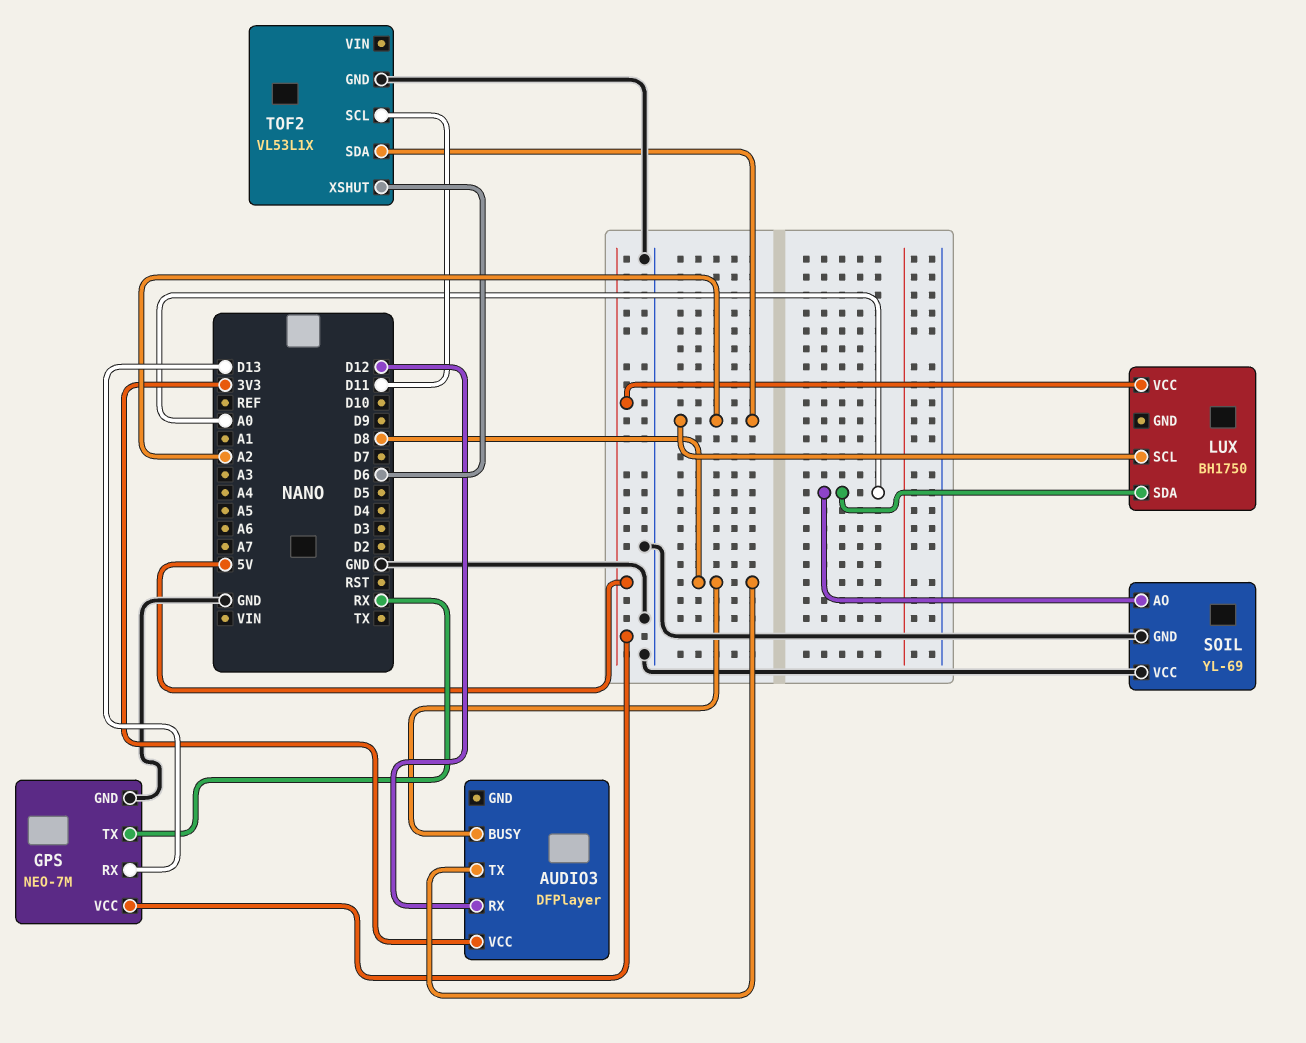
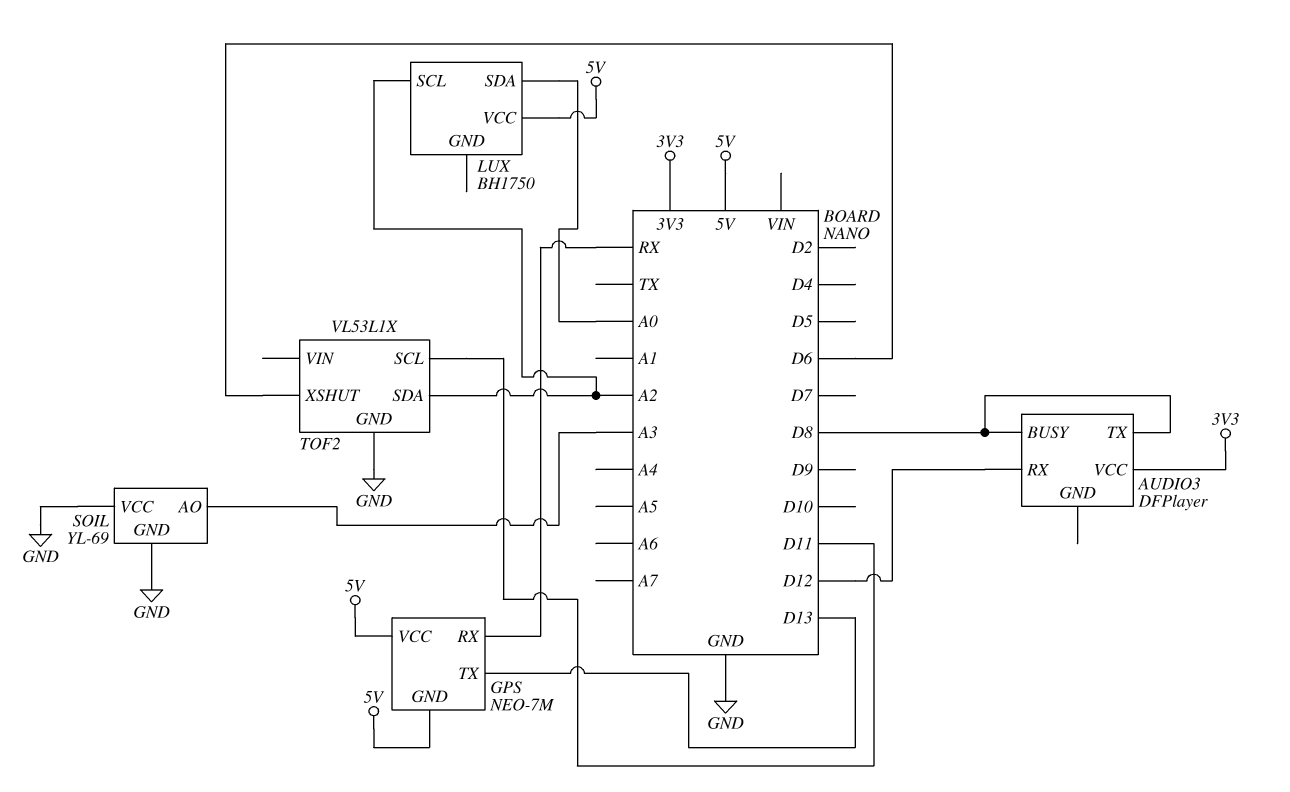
GPS pin GND: GND -> 5V
GPS pin RX: D13 -> RX
GPS pin TX: RX -> D13
SOIL pin AO: A0 -> A3

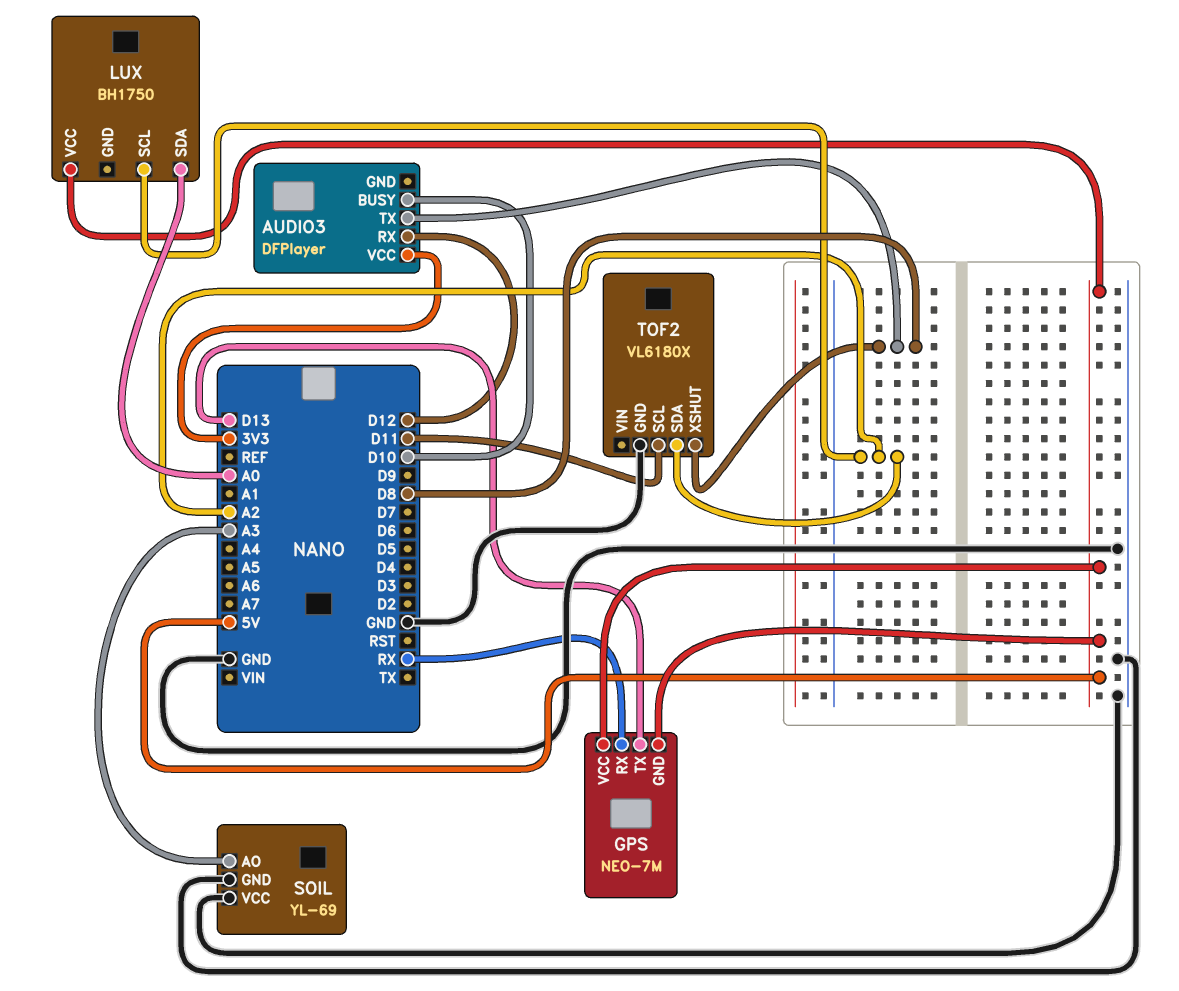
AUDIO3 pin BUSY: D8 -> D10
TOF2: VL53L1X -> VL6180X
TOF2 pin XSHUT: D6 -> D8

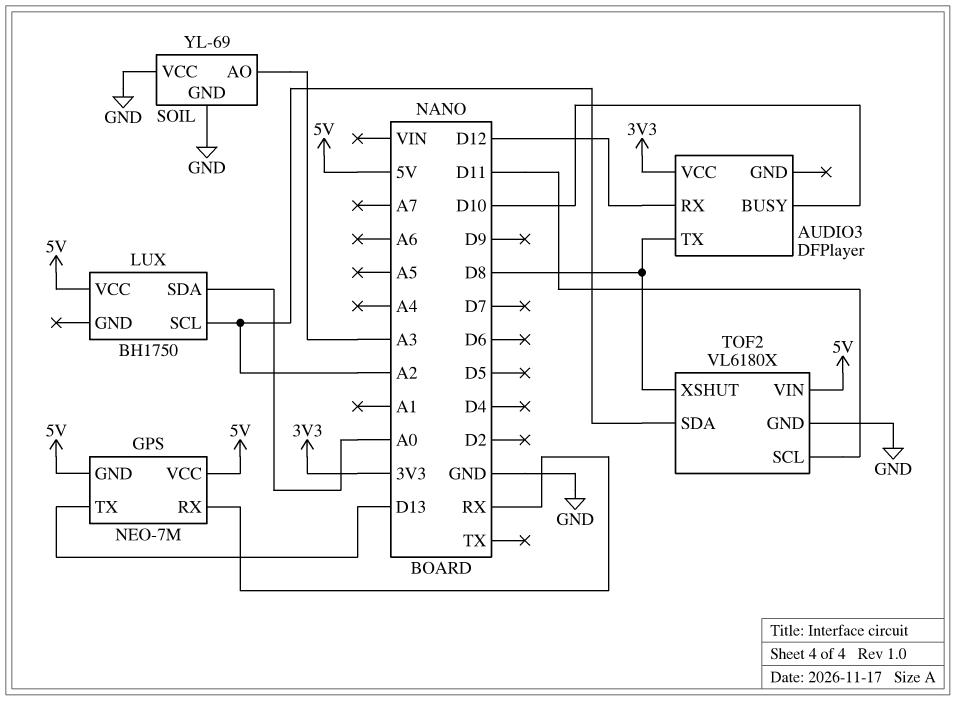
TOF2 pin VIN: none -> 5V

